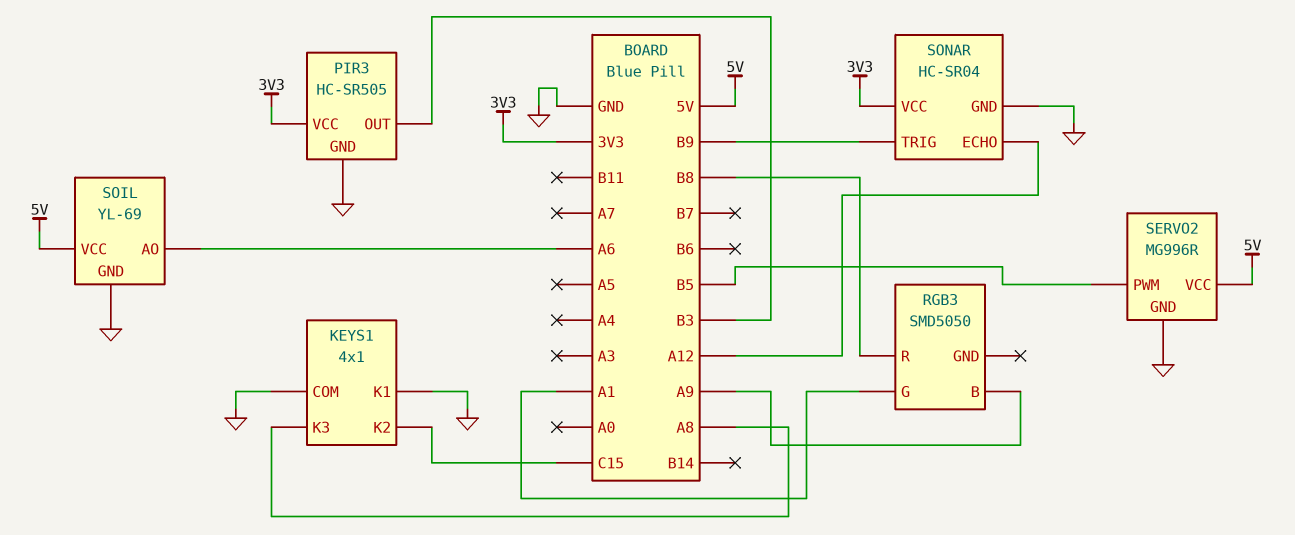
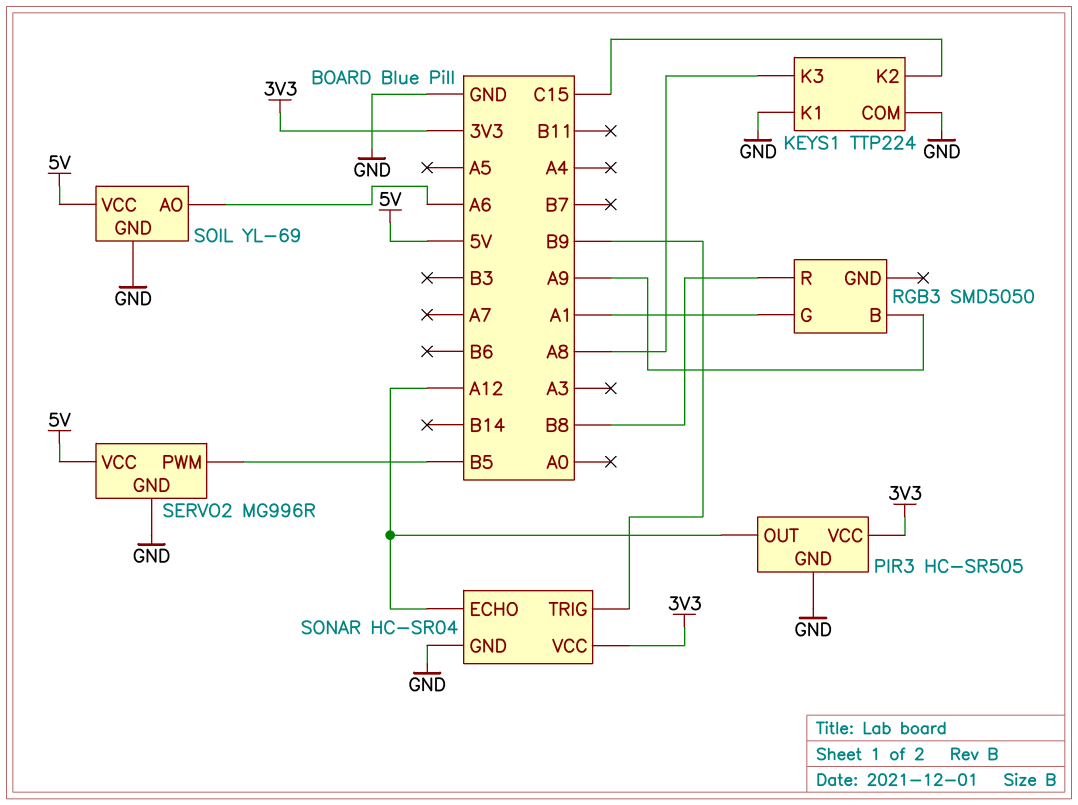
KEYS1: 4x1 -> TTP224
PIR3 pin OUT: B3 -> A12

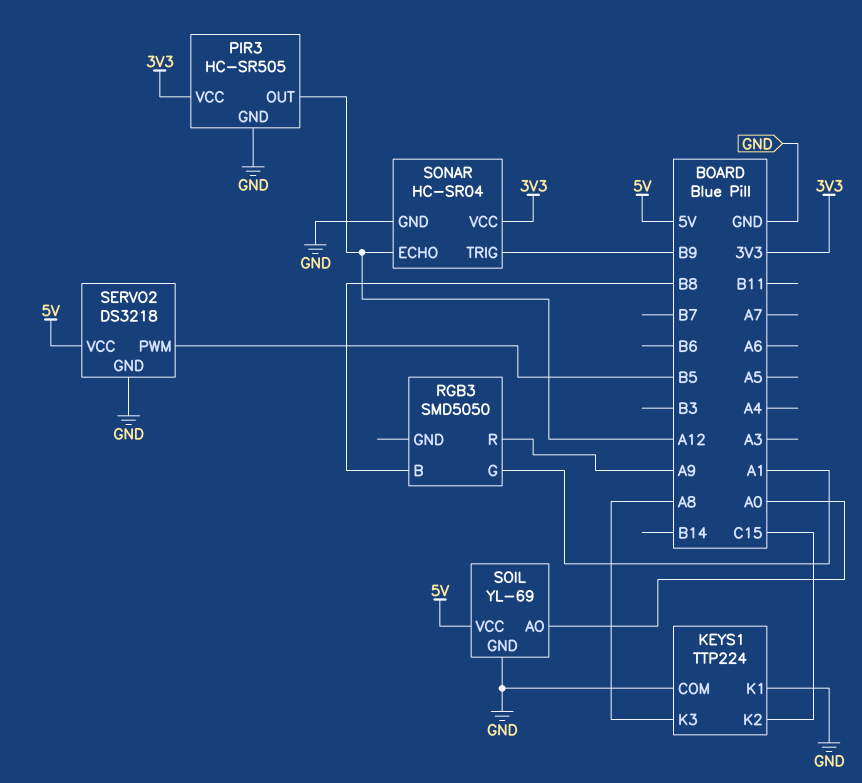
RGB3 pin B: A9 -> B8
RGB3 pin R: B8 -> A9
SERVO2: MG996R -> DS3218
SOIL pin AO: A6 -> A0

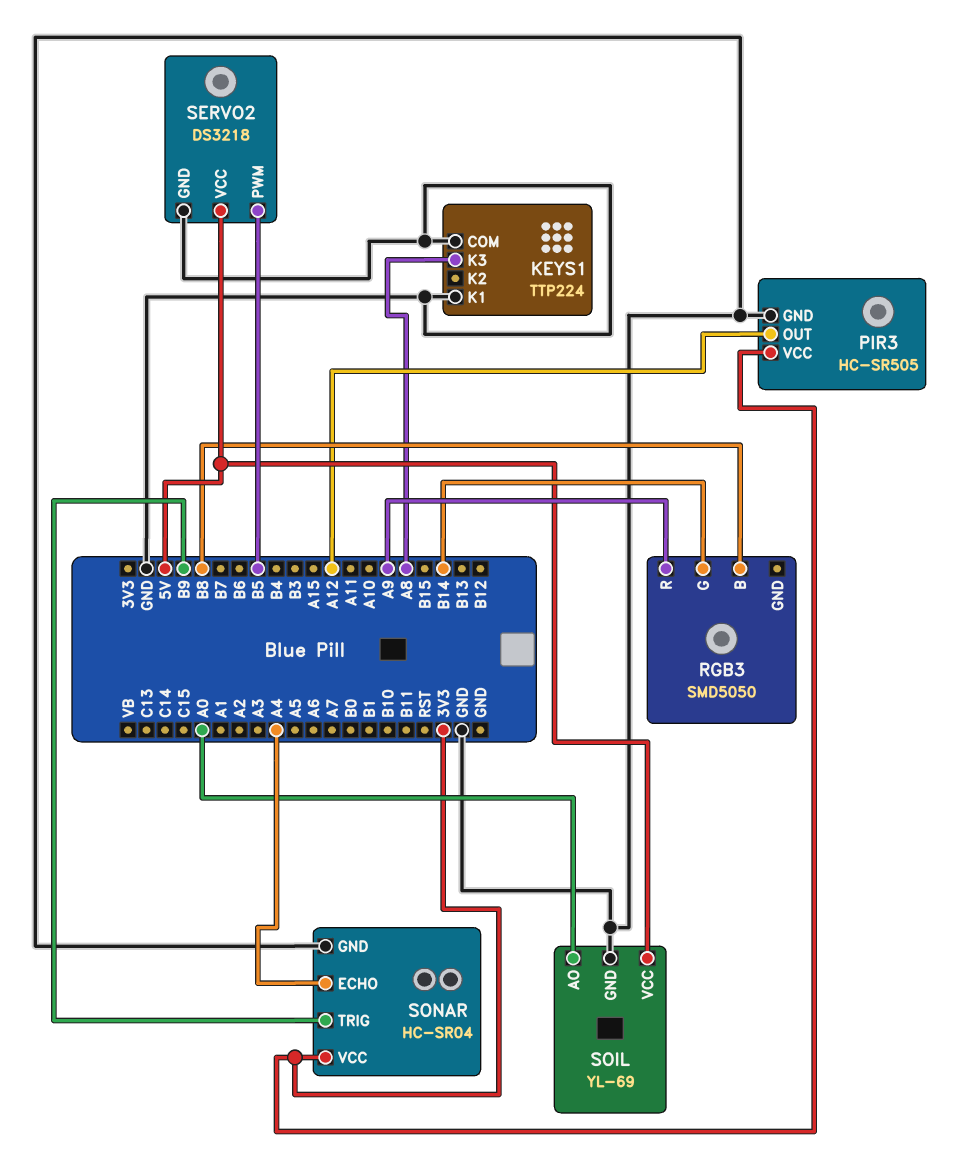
KEYS1 pin K2: C15 -> none
RGB3 pin G: A1 -> B14
SONAR pin ECHO: A12 -> A4

